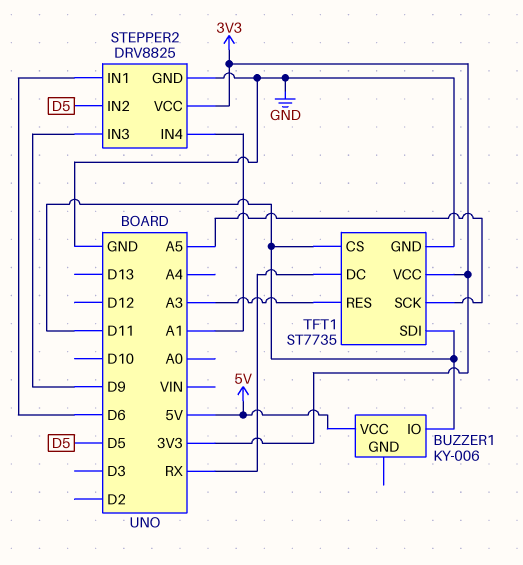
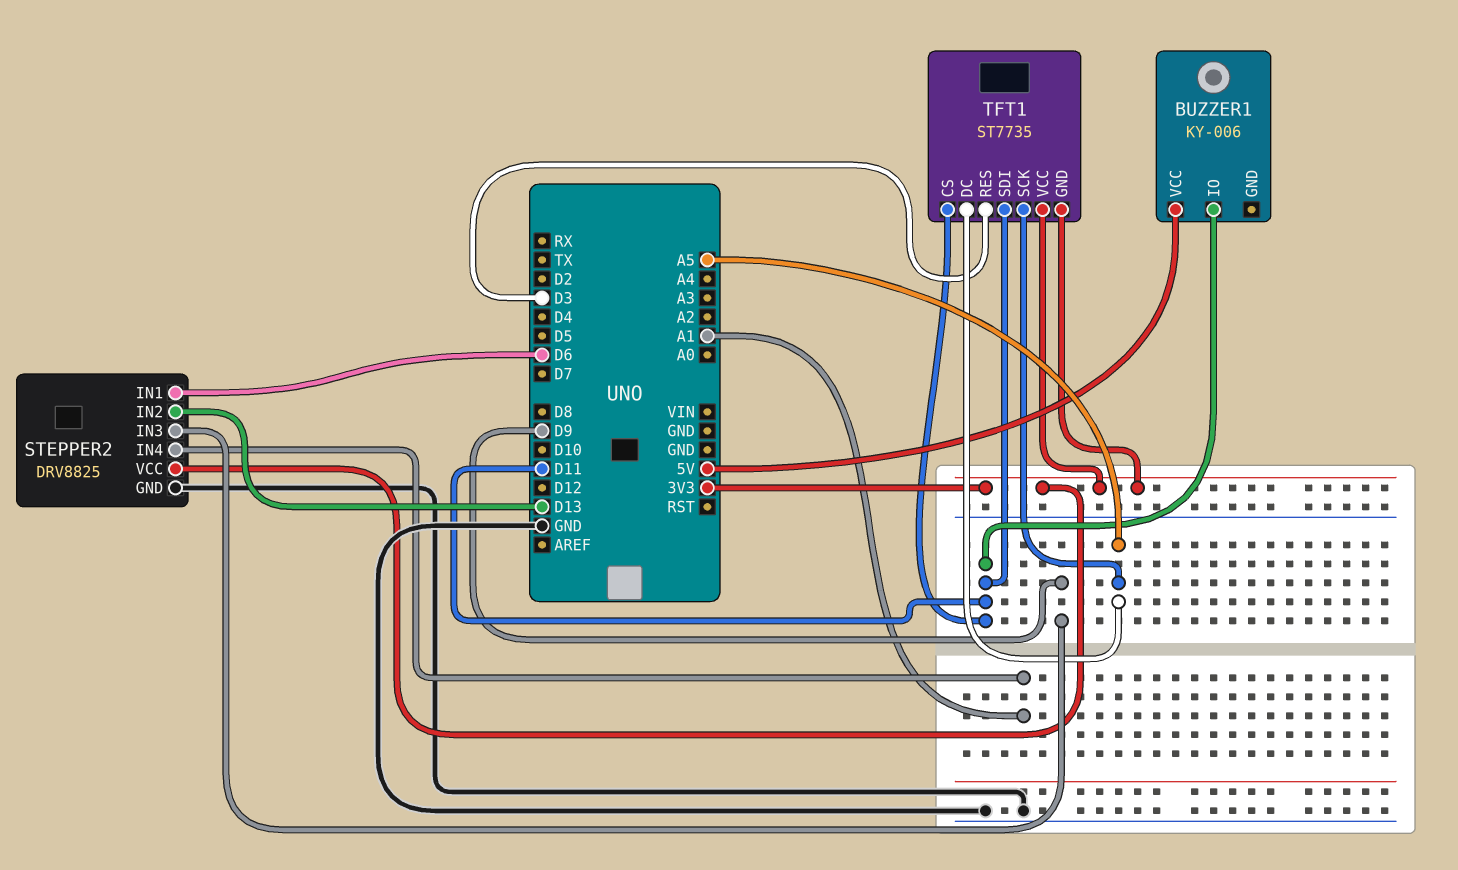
STEPPER2 pin IN2: D5 -> D13
TFT1 pin DC: RX -> A5
TFT1 pin GND: GND -> 3V3
TFT1 pin RES: A3 -> D3

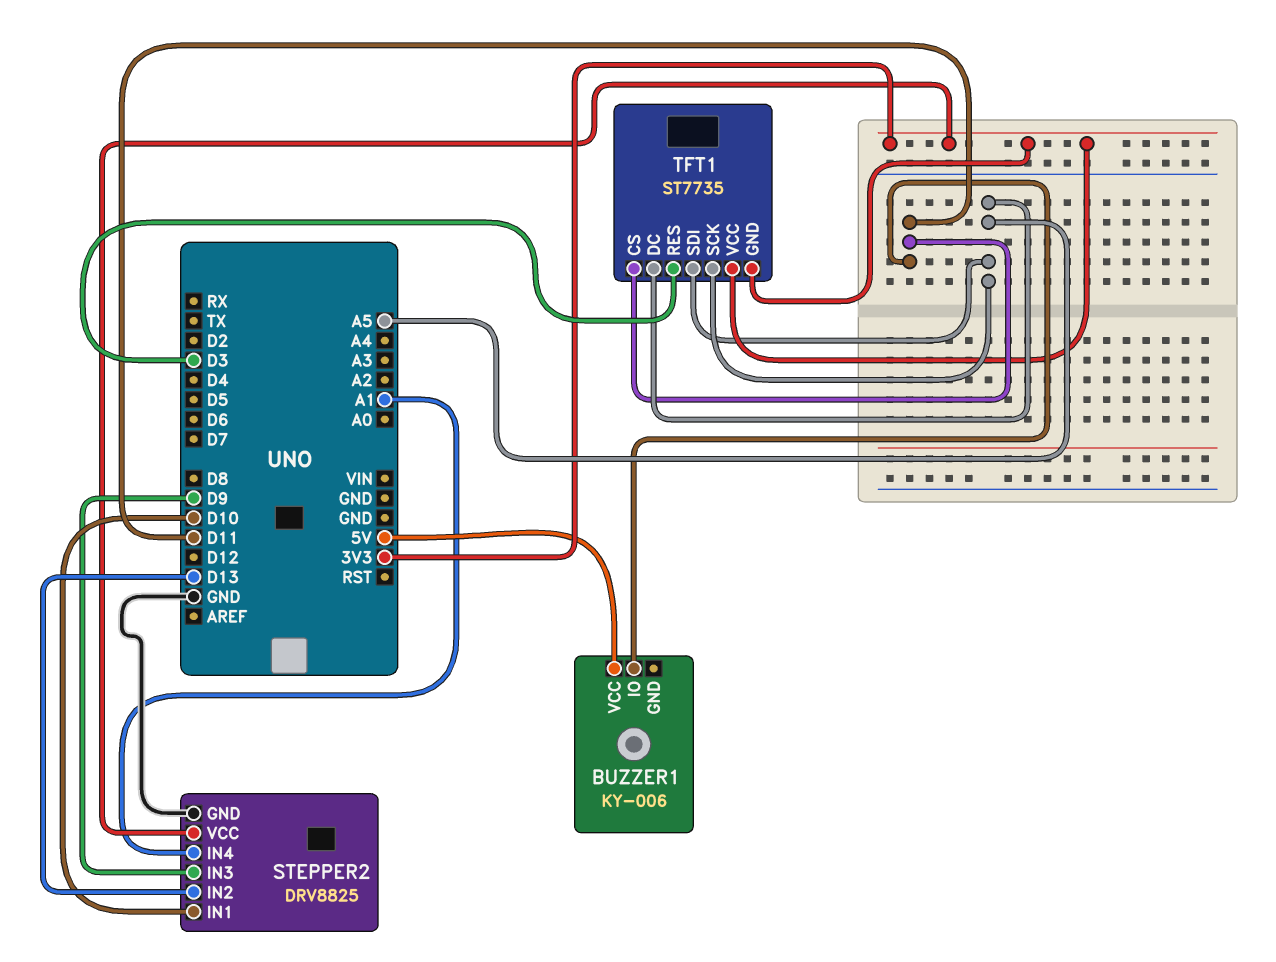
STEPPER2 pin IN1: D6 -> D10
TFT1 pin SDI: D11 -> A5

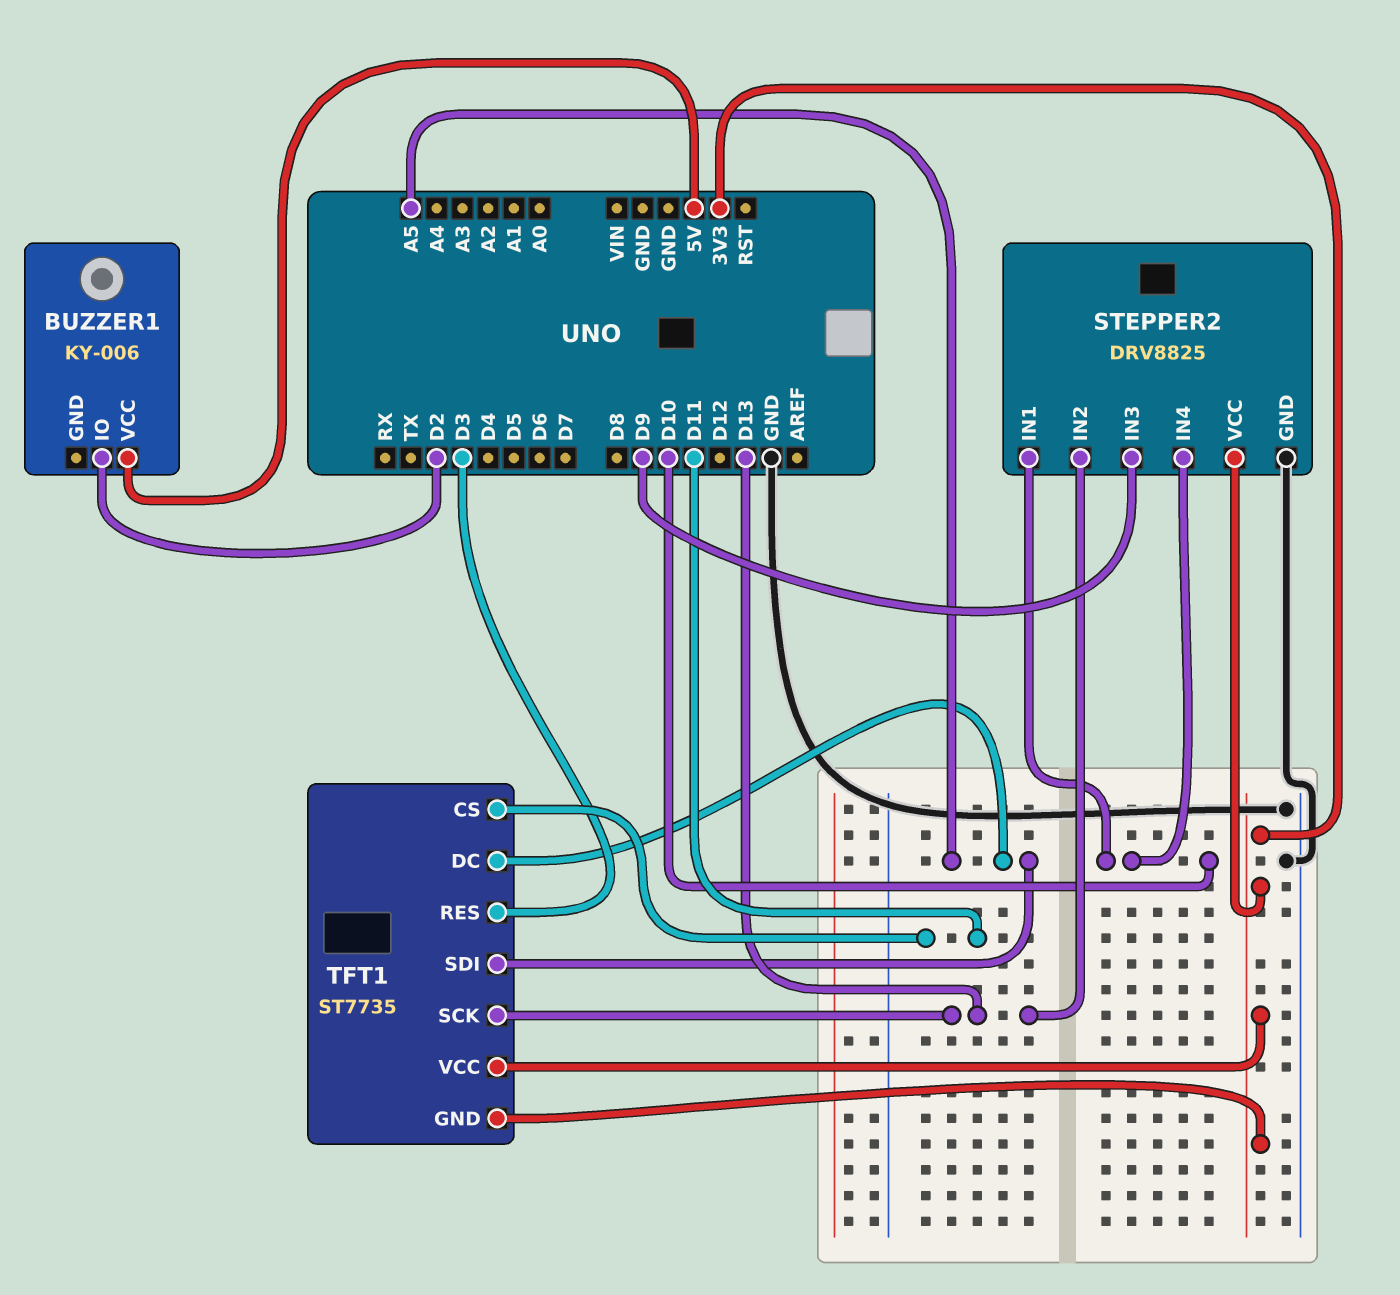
BUZZER1 pin IO: D11 -> D2
STEPPER2 pin IN4: A1 -> D10
TFT1 pin SCK: A5 -> D13

